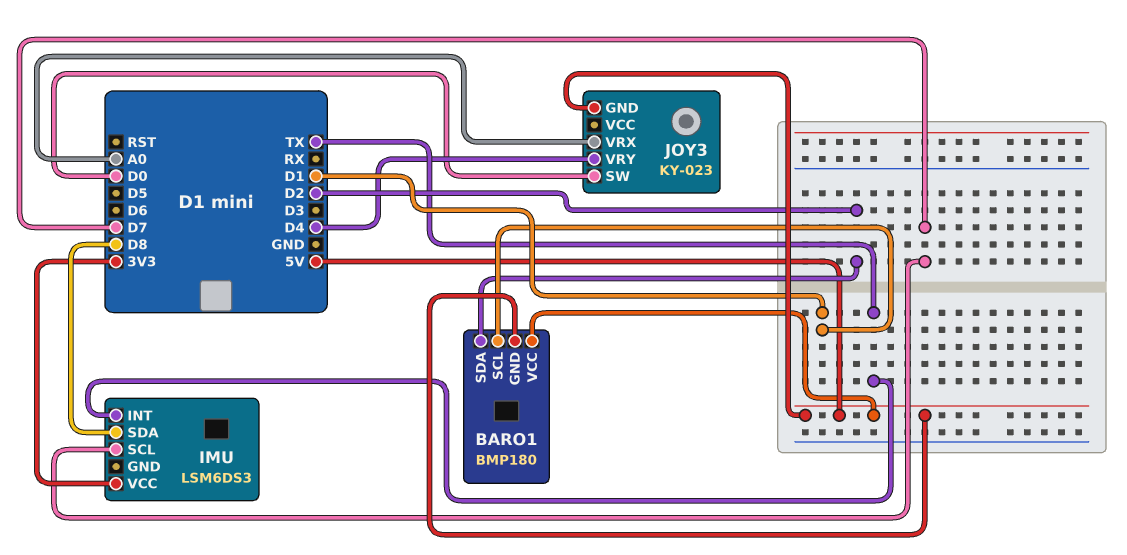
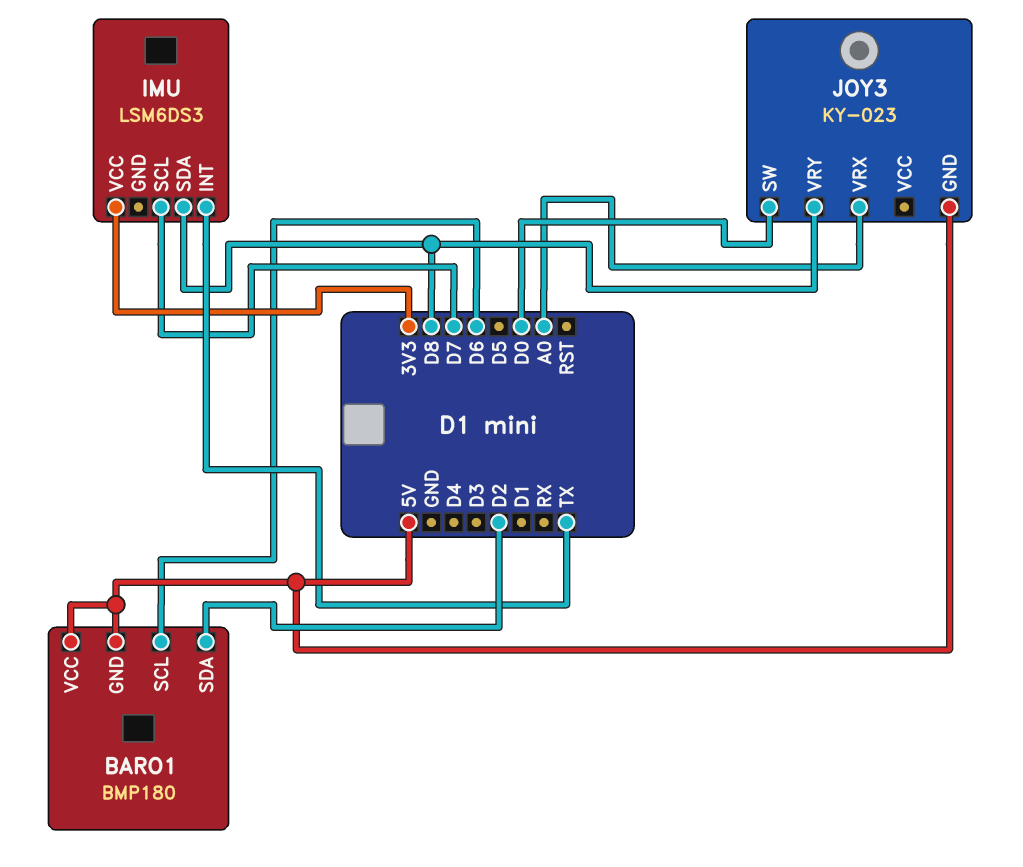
BARO1 pin SCL: D1 -> D6
JOY3 pin VRY: D4 -> D8

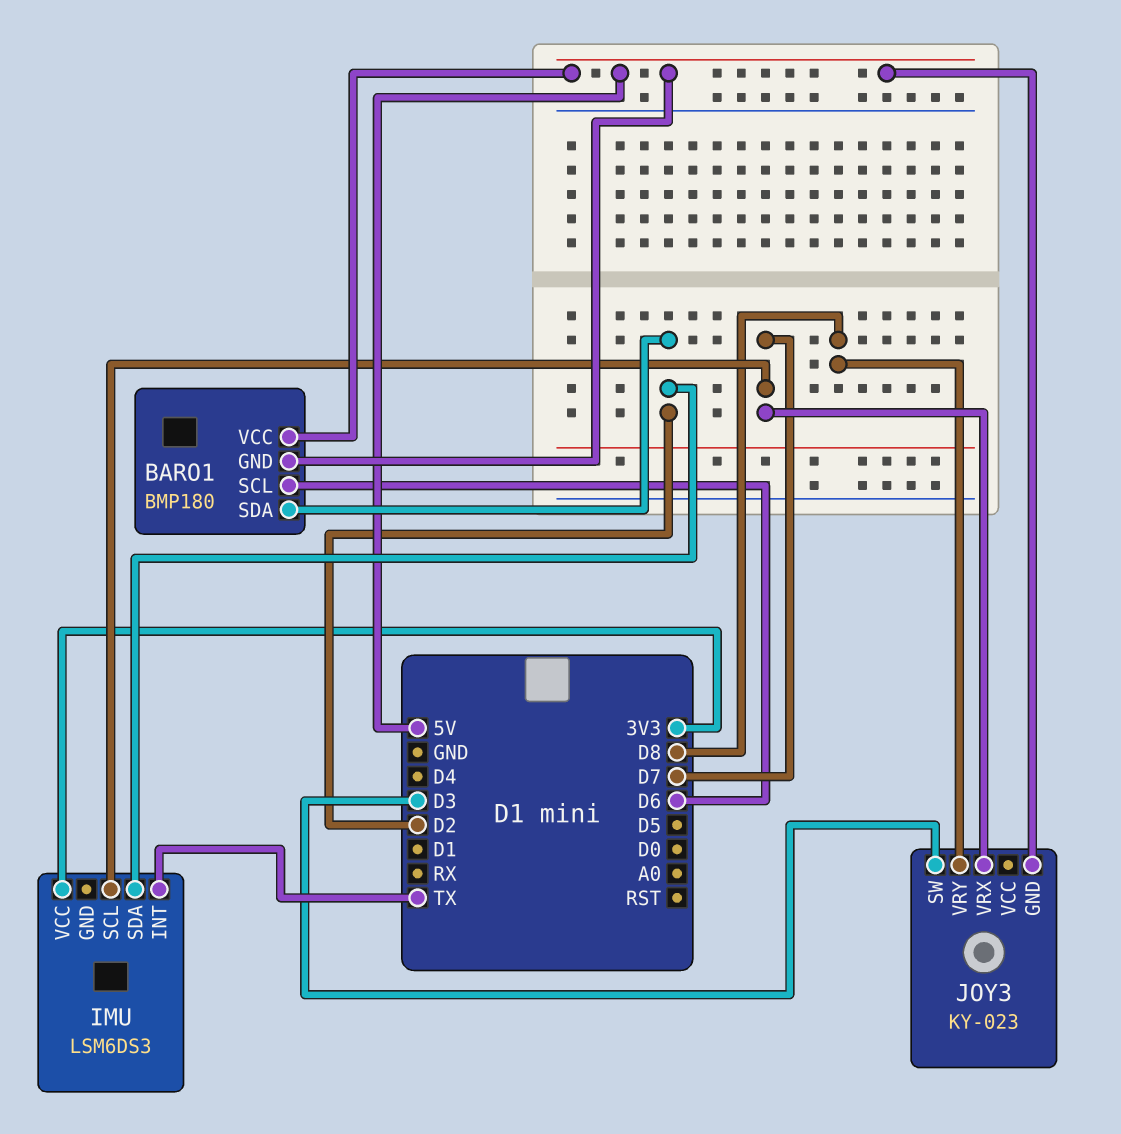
IMU pin SDA: D8 -> D2
JOY3 pin SW: D0 -> D3
JOY3 pin VRX: A0 -> D7

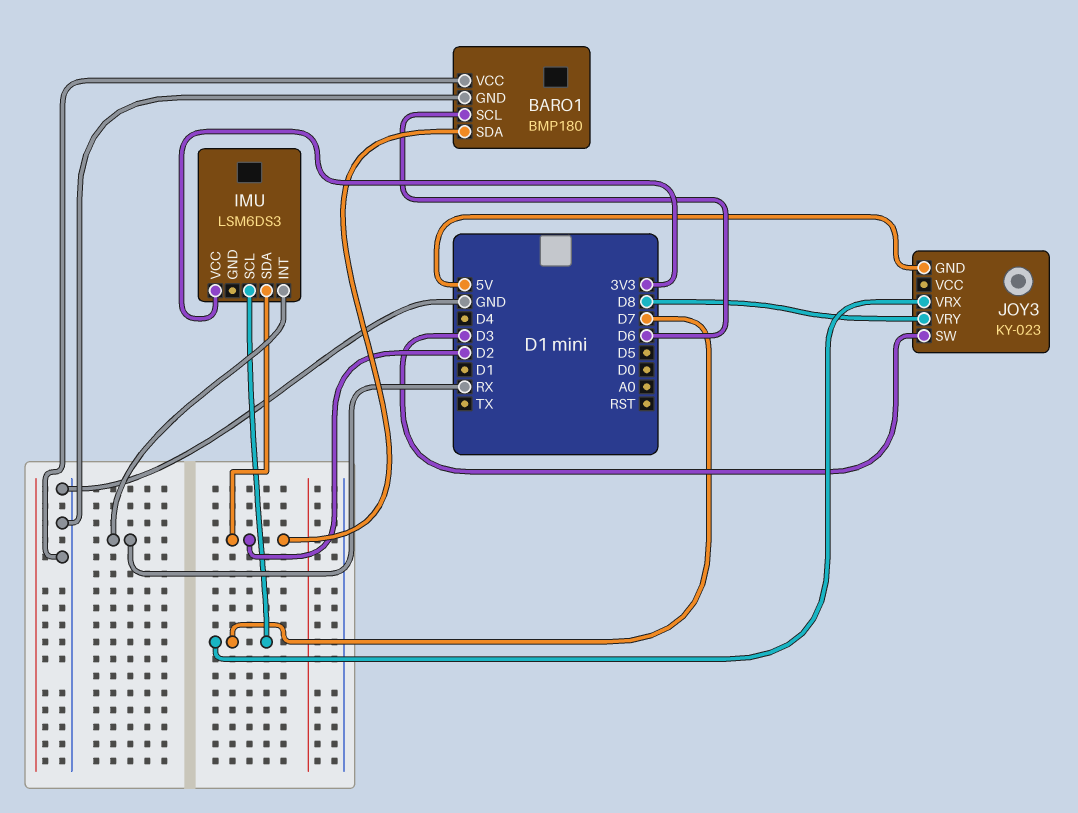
BARO1 pin GND: 5V -> GND
BARO1 pin VCC: 5V -> GND
IMU pin INT: TX -> RX

